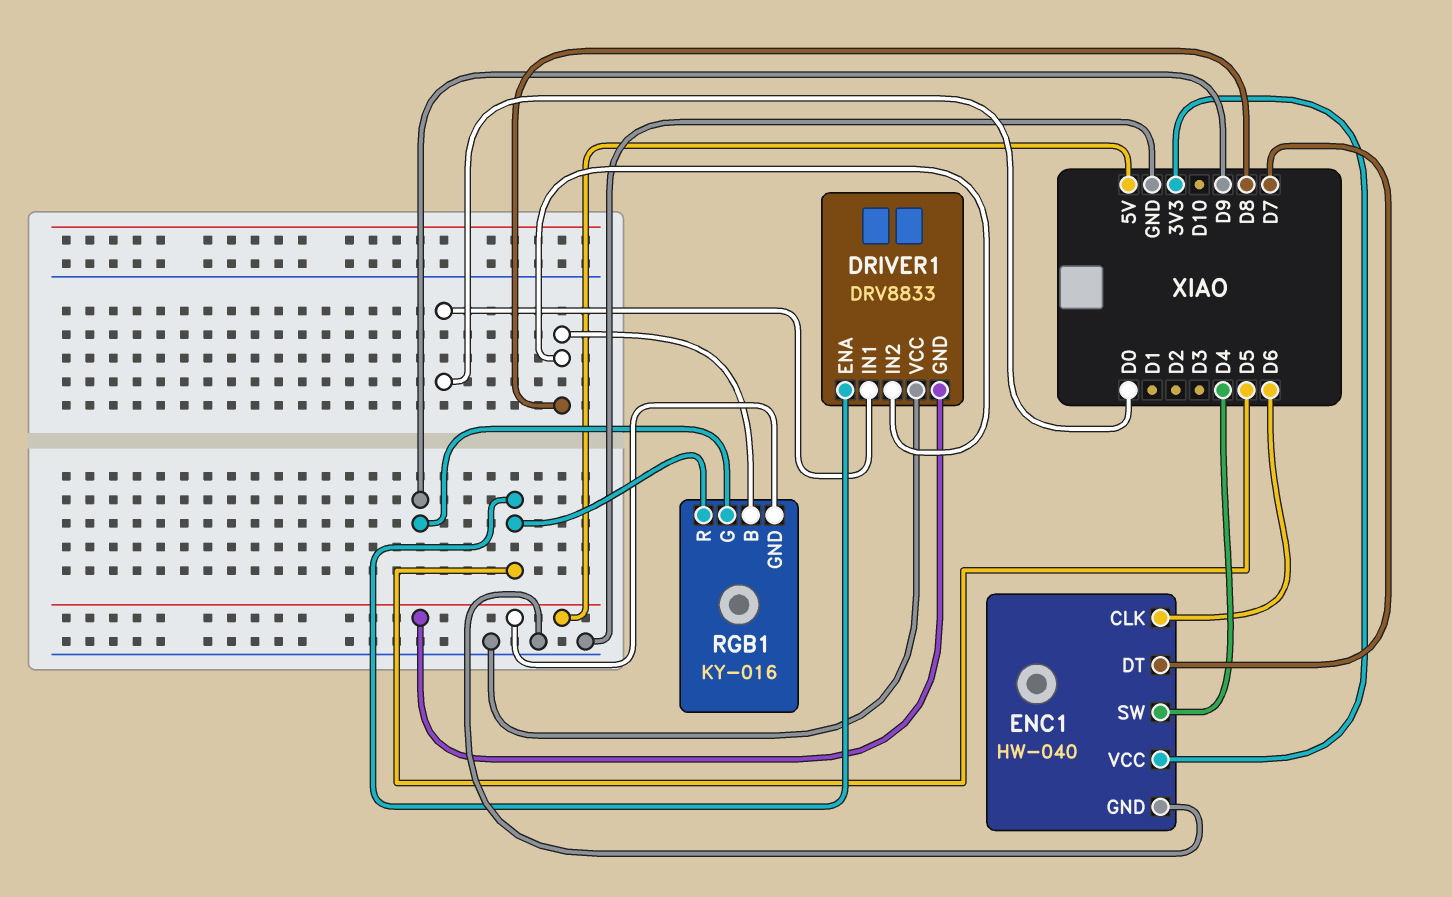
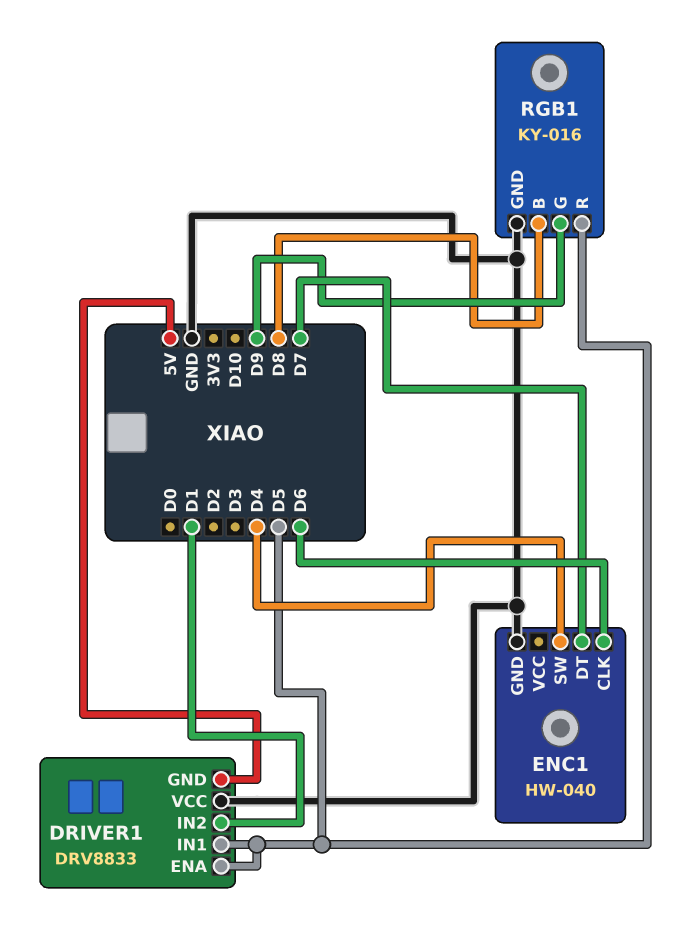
DRIVER1 pin IN1: D0 -> D5
DRIVER1 pin IN2: D8 -> D1
ENC1 pin VCC: 3V3 -> none
RGB1 pin GND: 5V -> GND

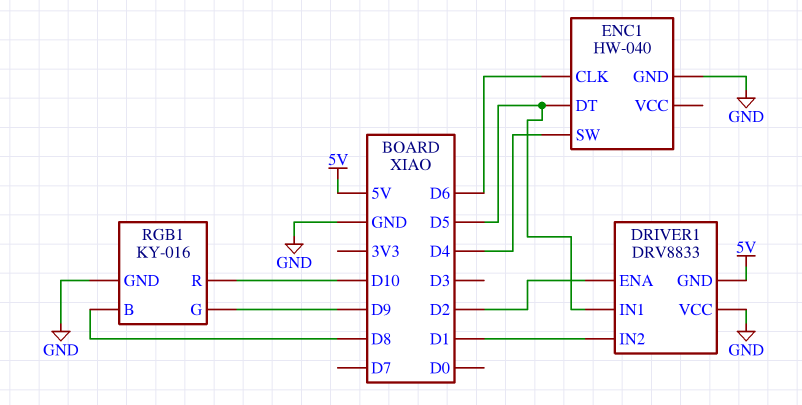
DRIVER1 pin ENA: D5 -> D2
ENC1 pin DT: D7 -> D5
RGB1 pin R: D5 -> D10

